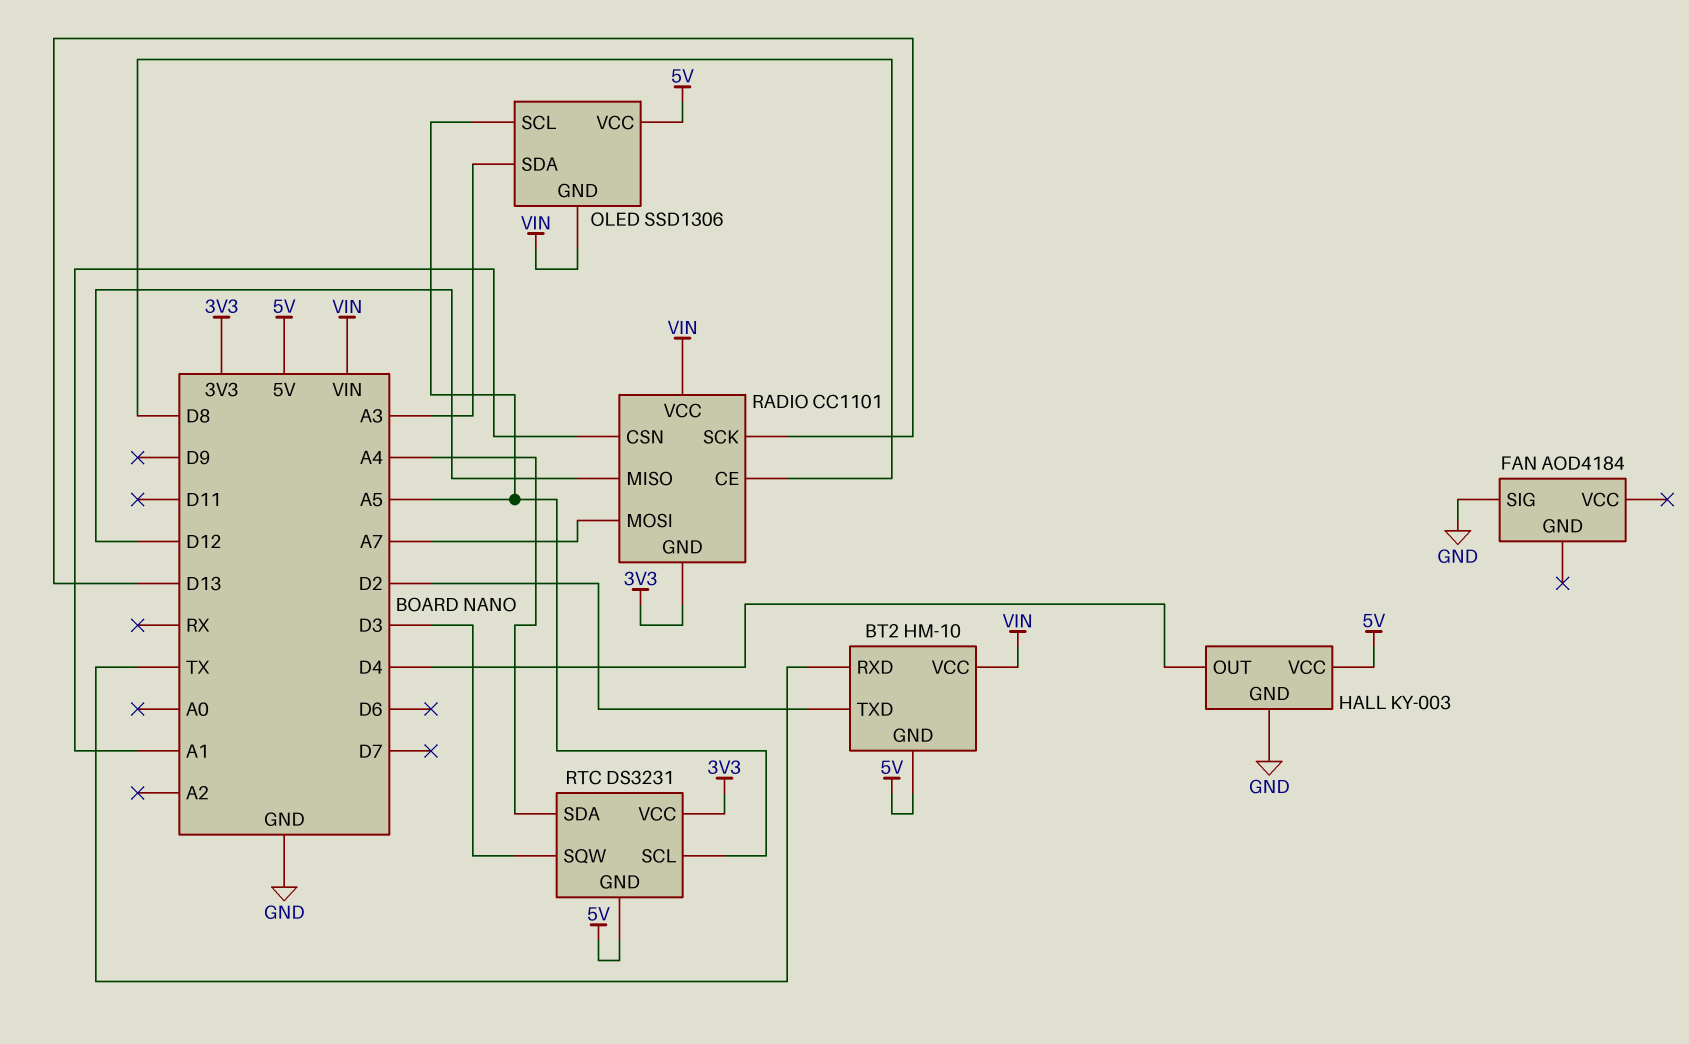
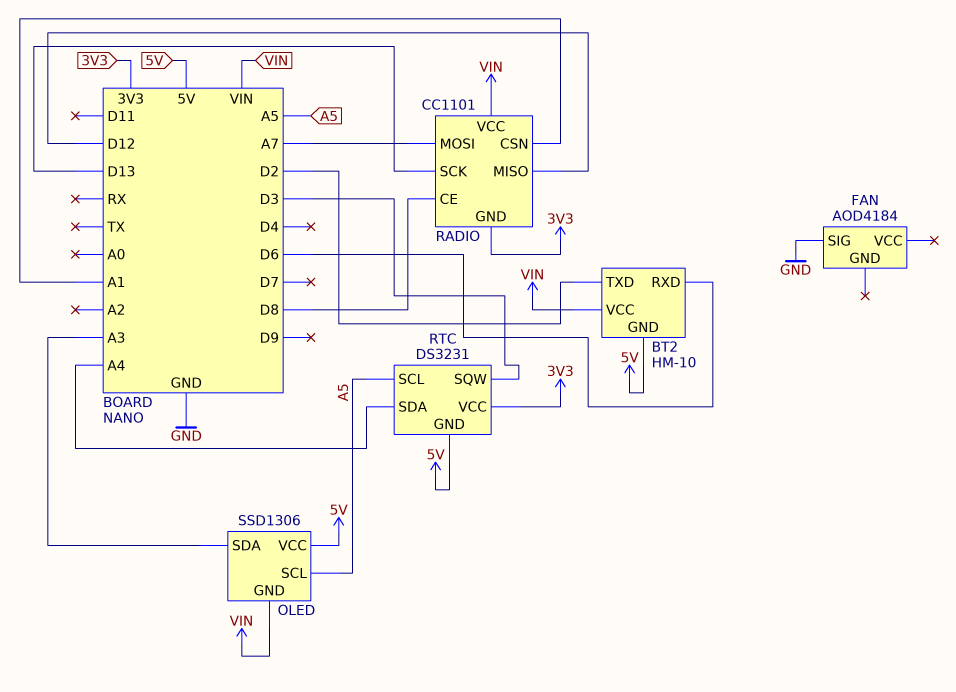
BT2 pin RXD: TX -> D6
HALL: KY-003 -> none
HALL pin GND: GND -> none
HALL pin OUT: D4 -> none
HALL pin VCC: 5V -> none

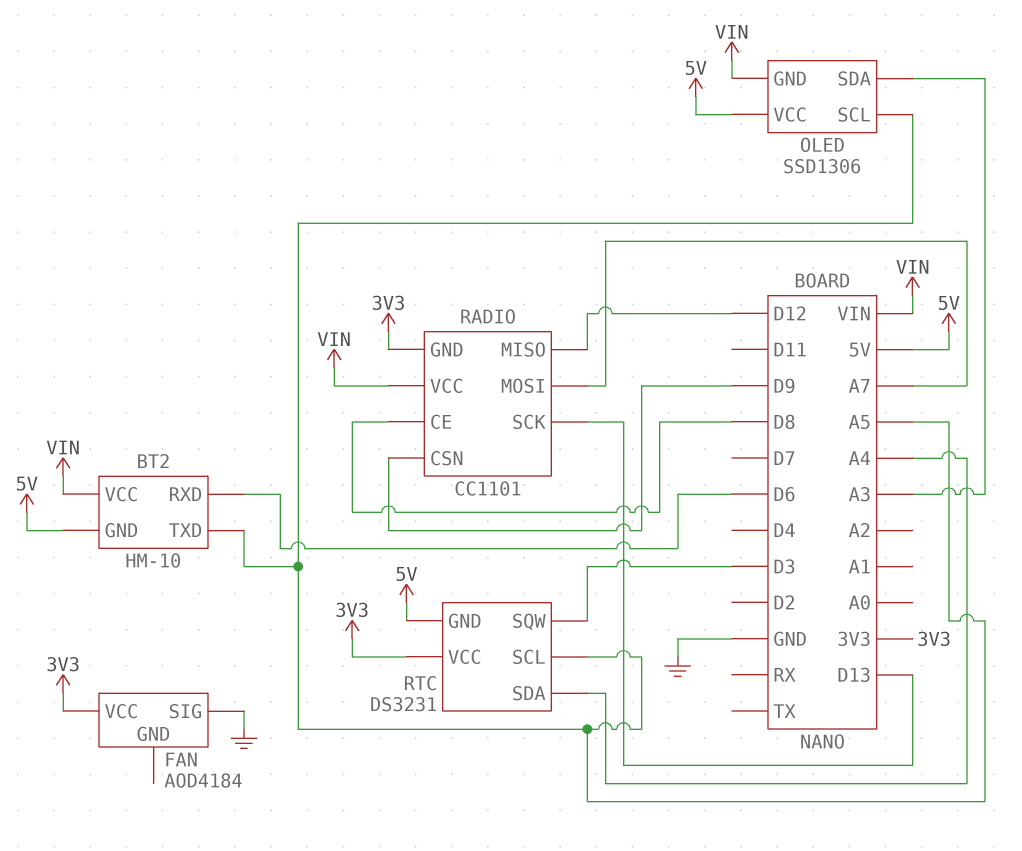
BT2 pin TXD: D2 -> A5
FAN pin VCC: none -> 3V3
RADIO pin CSN: A1 -> D9

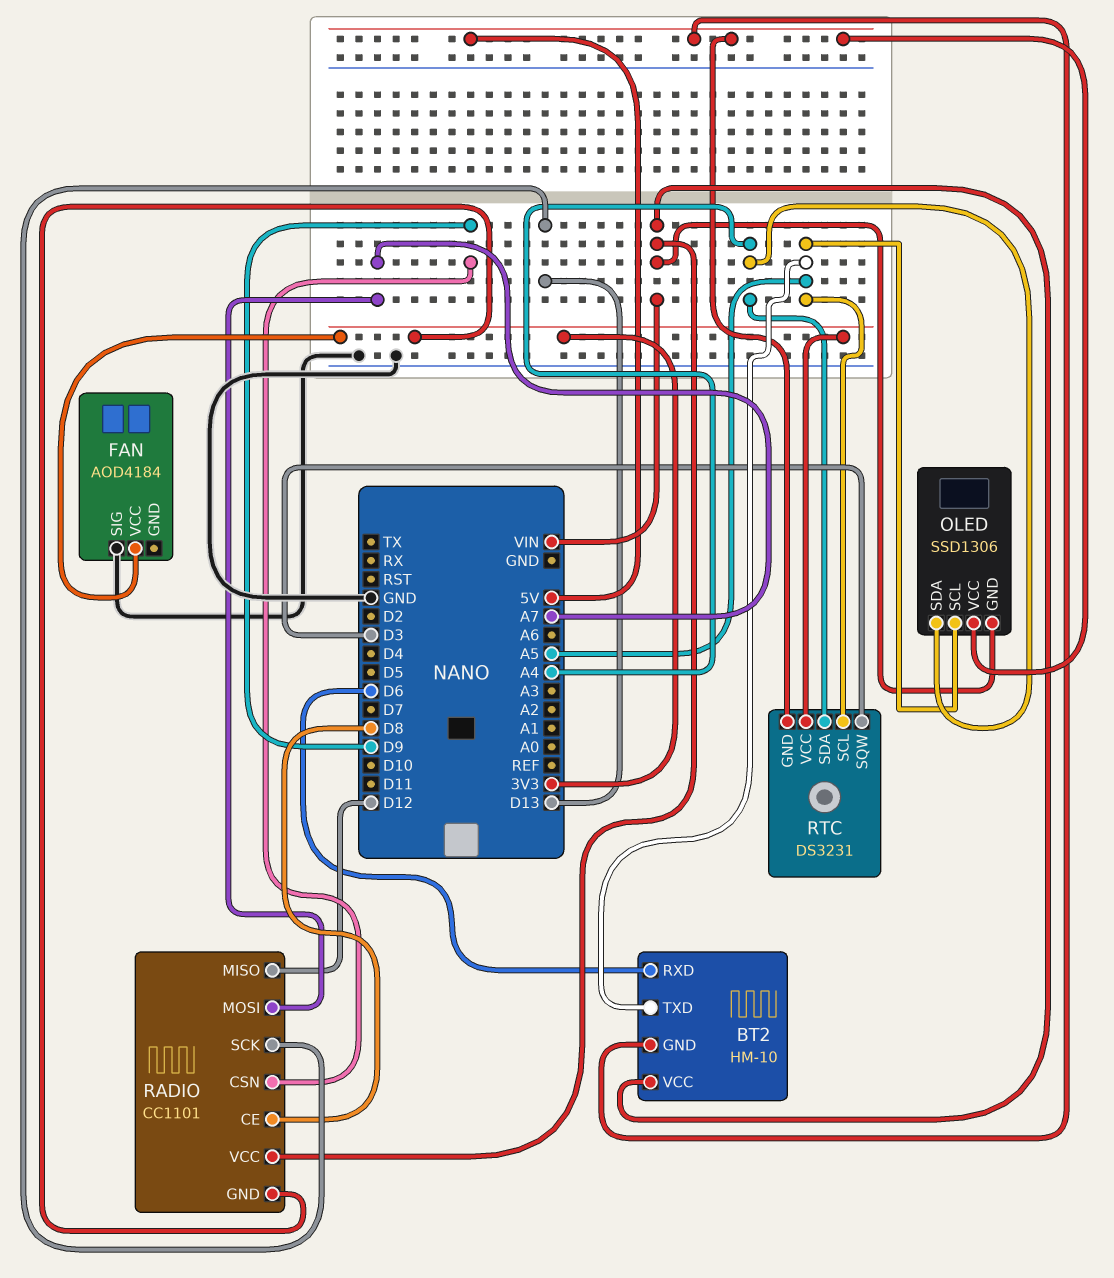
OLED pin SDA: A3 -> A4

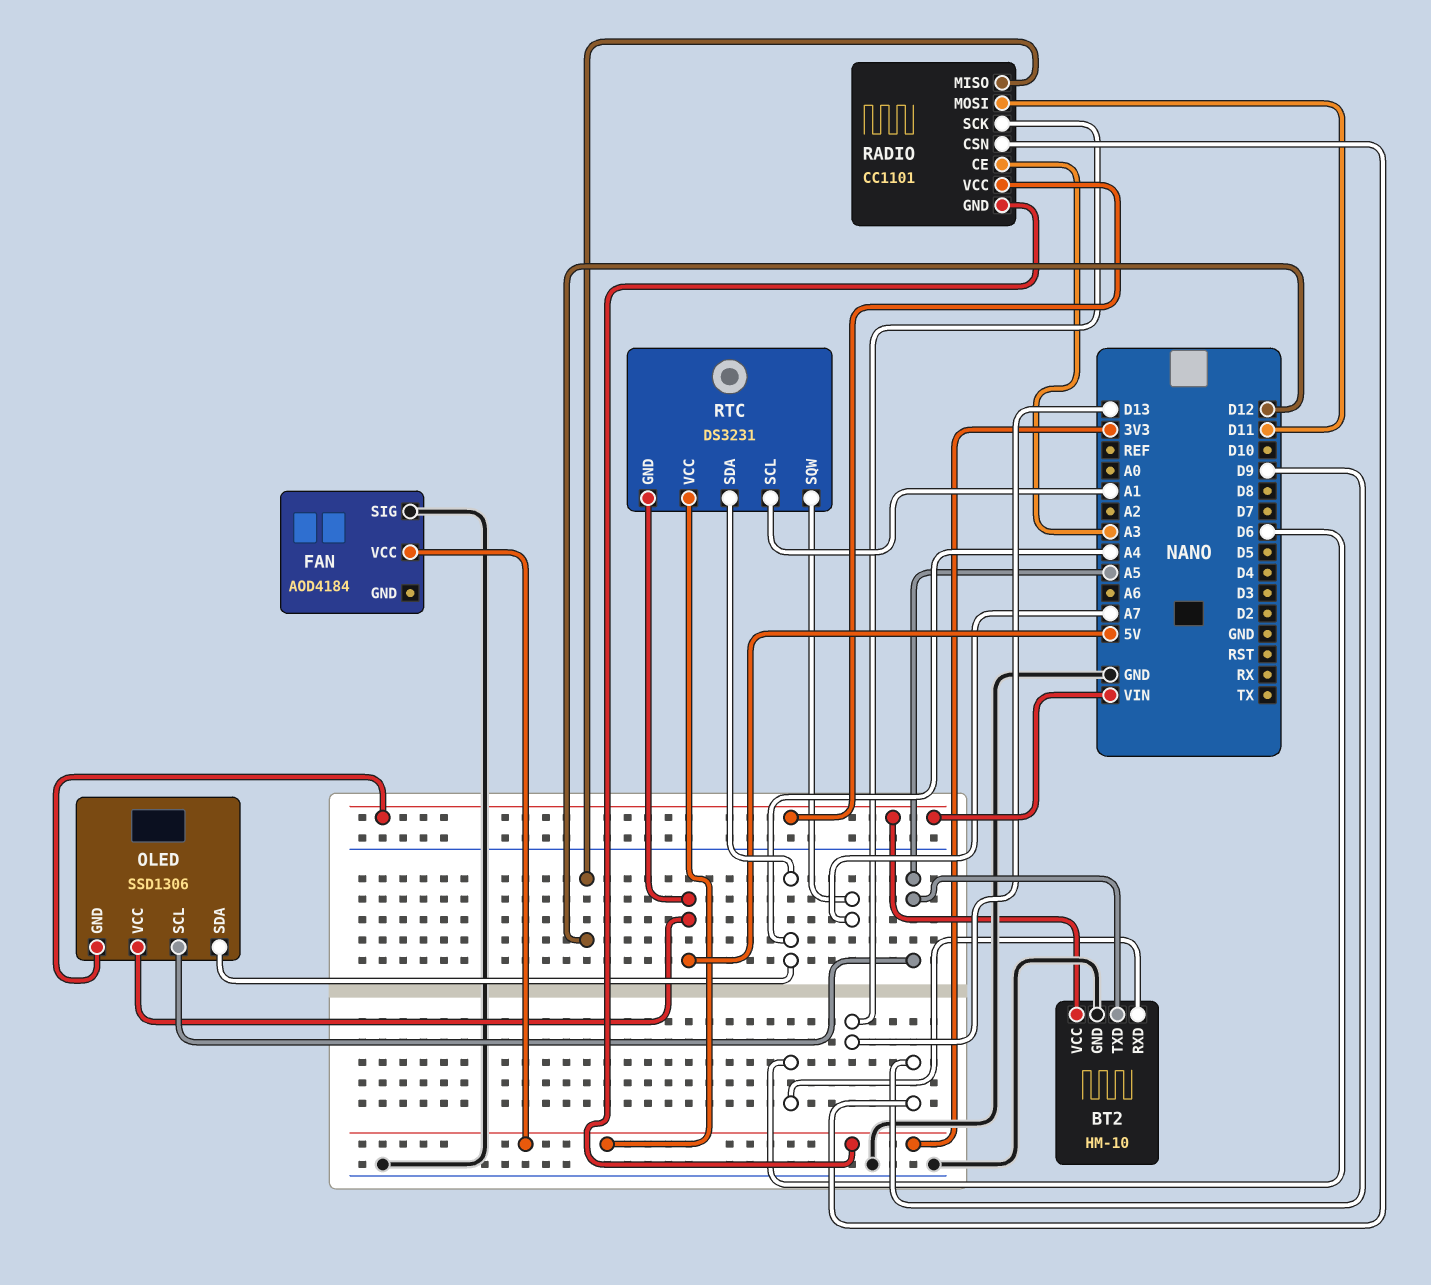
BT2 pin GND: 5V -> GND
RADIO pin CE: D8 -> A3
RADIO pin MOSI: A7 -> D11
RTC pin SCL: A5 -> A1
RTC pin SQW: D3 -> A7

